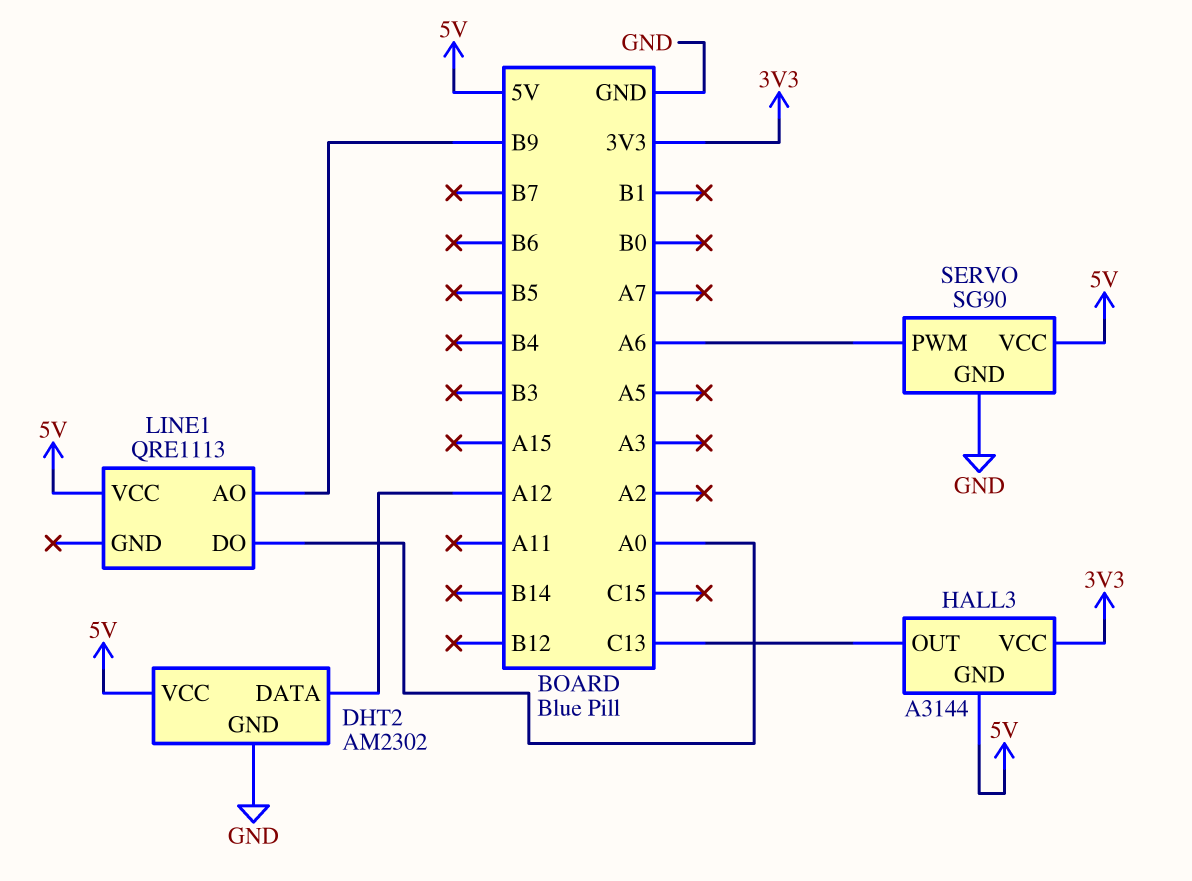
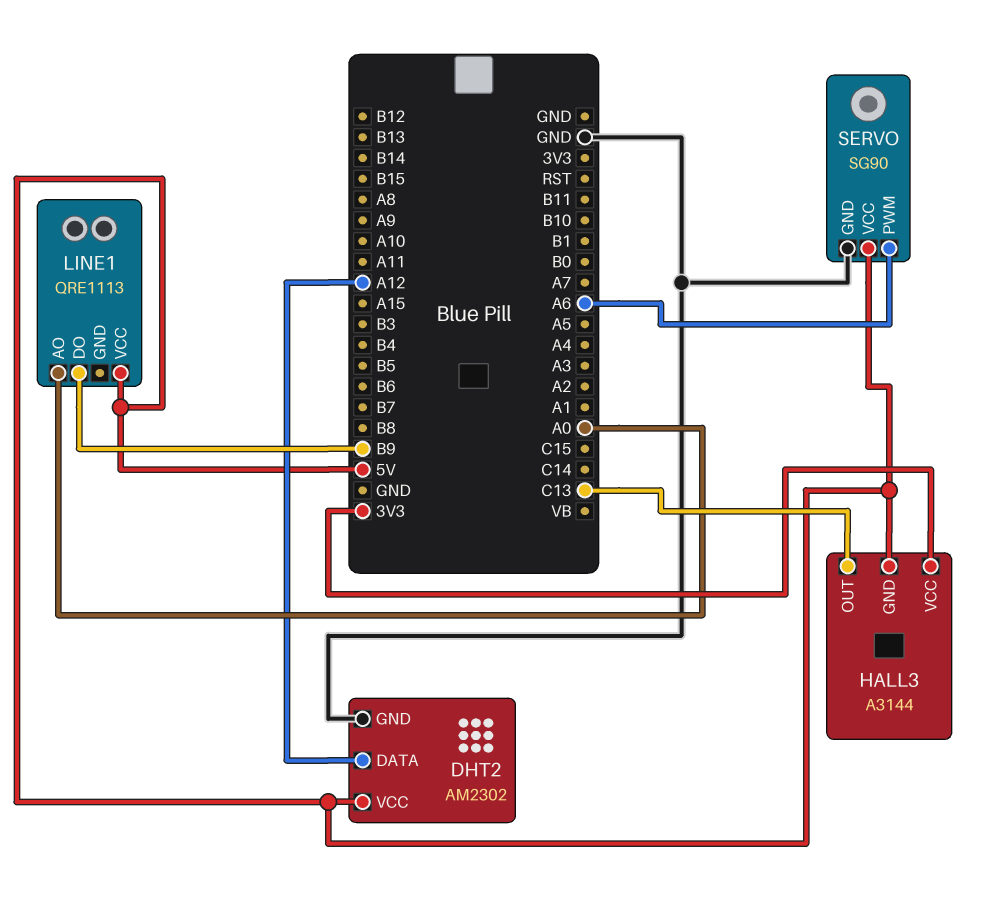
LINE1 pin AO: B9 -> A0
LINE1 pin DO: A0 -> B9

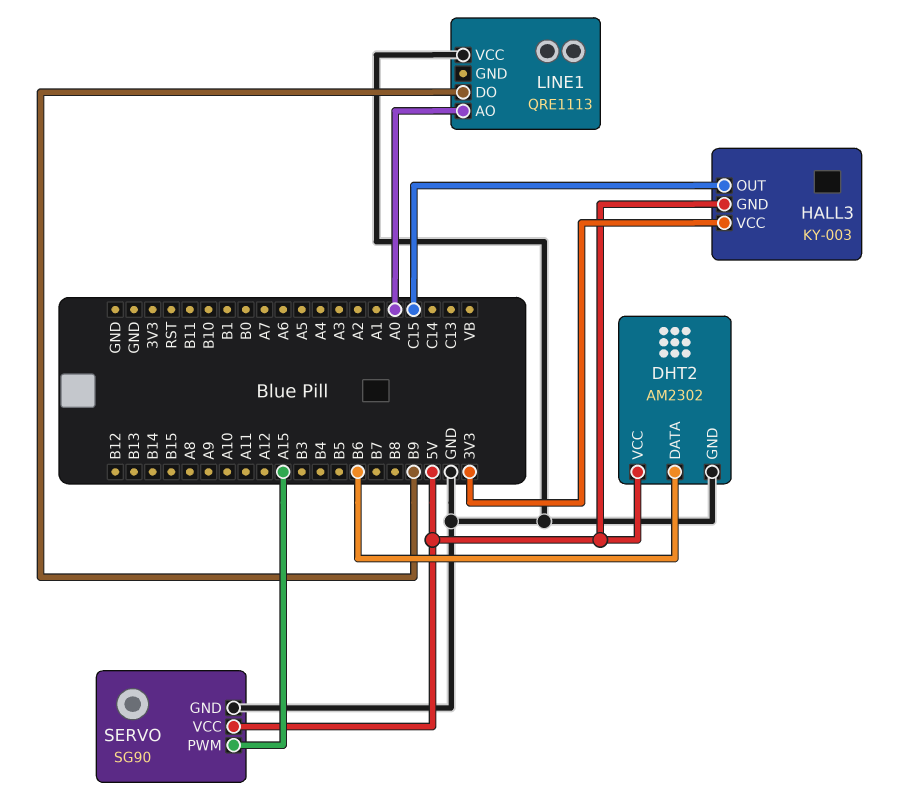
DHT2 pin DATA: A12 -> B6
HALL3: A3144 -> KY-003
HALL3 pin OUT: C13 -> C15
LINE1 pin VCC: 5V -> GND
SERVO pin PWM: A6 -> A15

